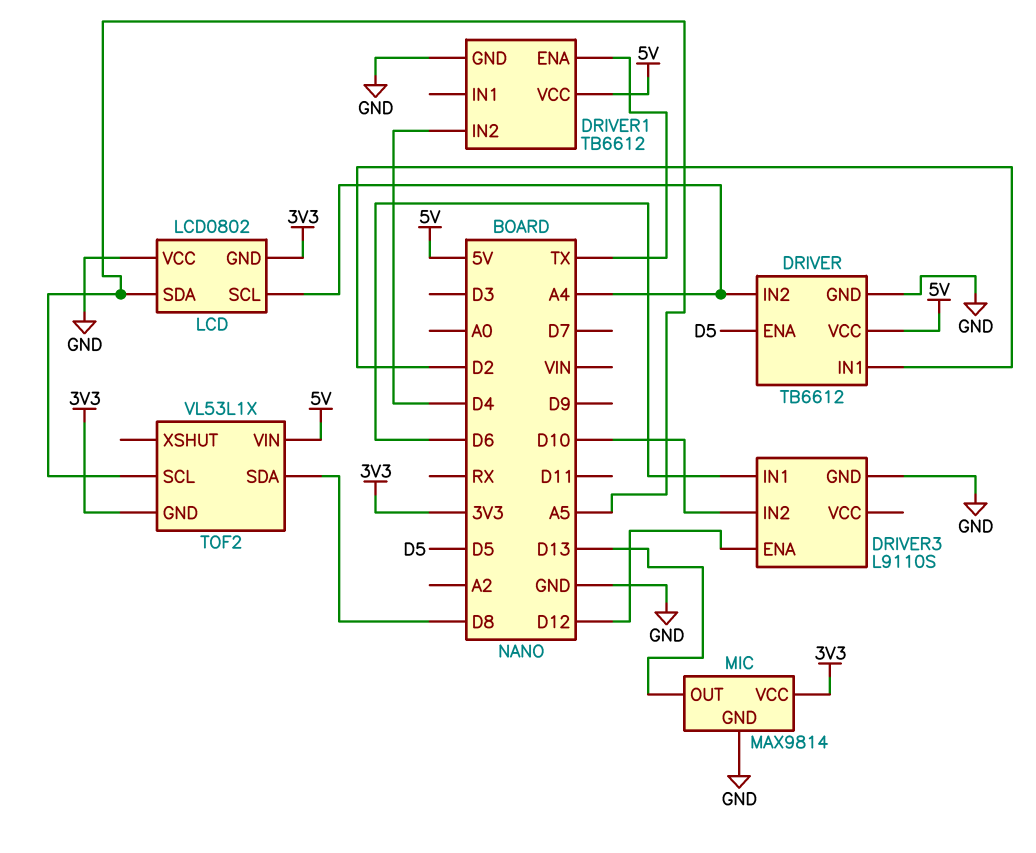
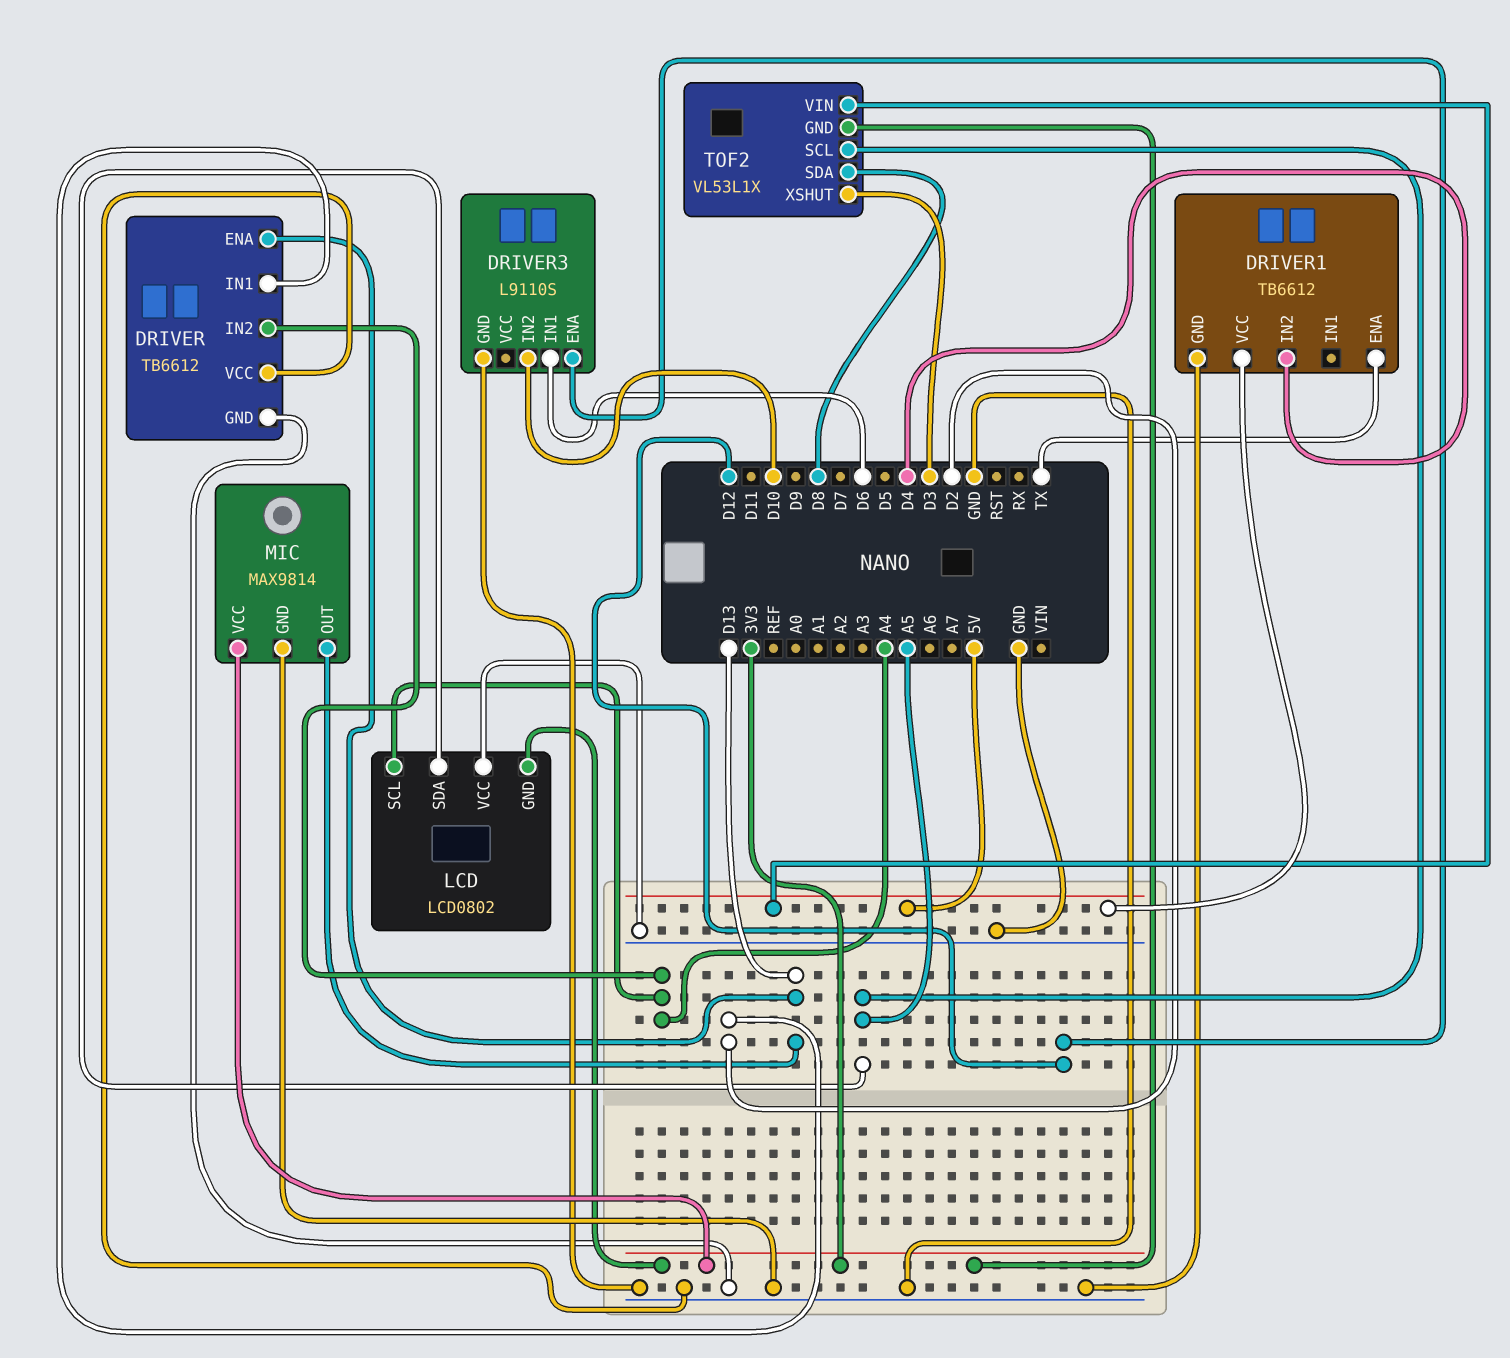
DRIVER pin ENA: D5 -> D13
DRIVER pin VCC: 5V -> GND
TOF2 pin XSHUT: none -> D3

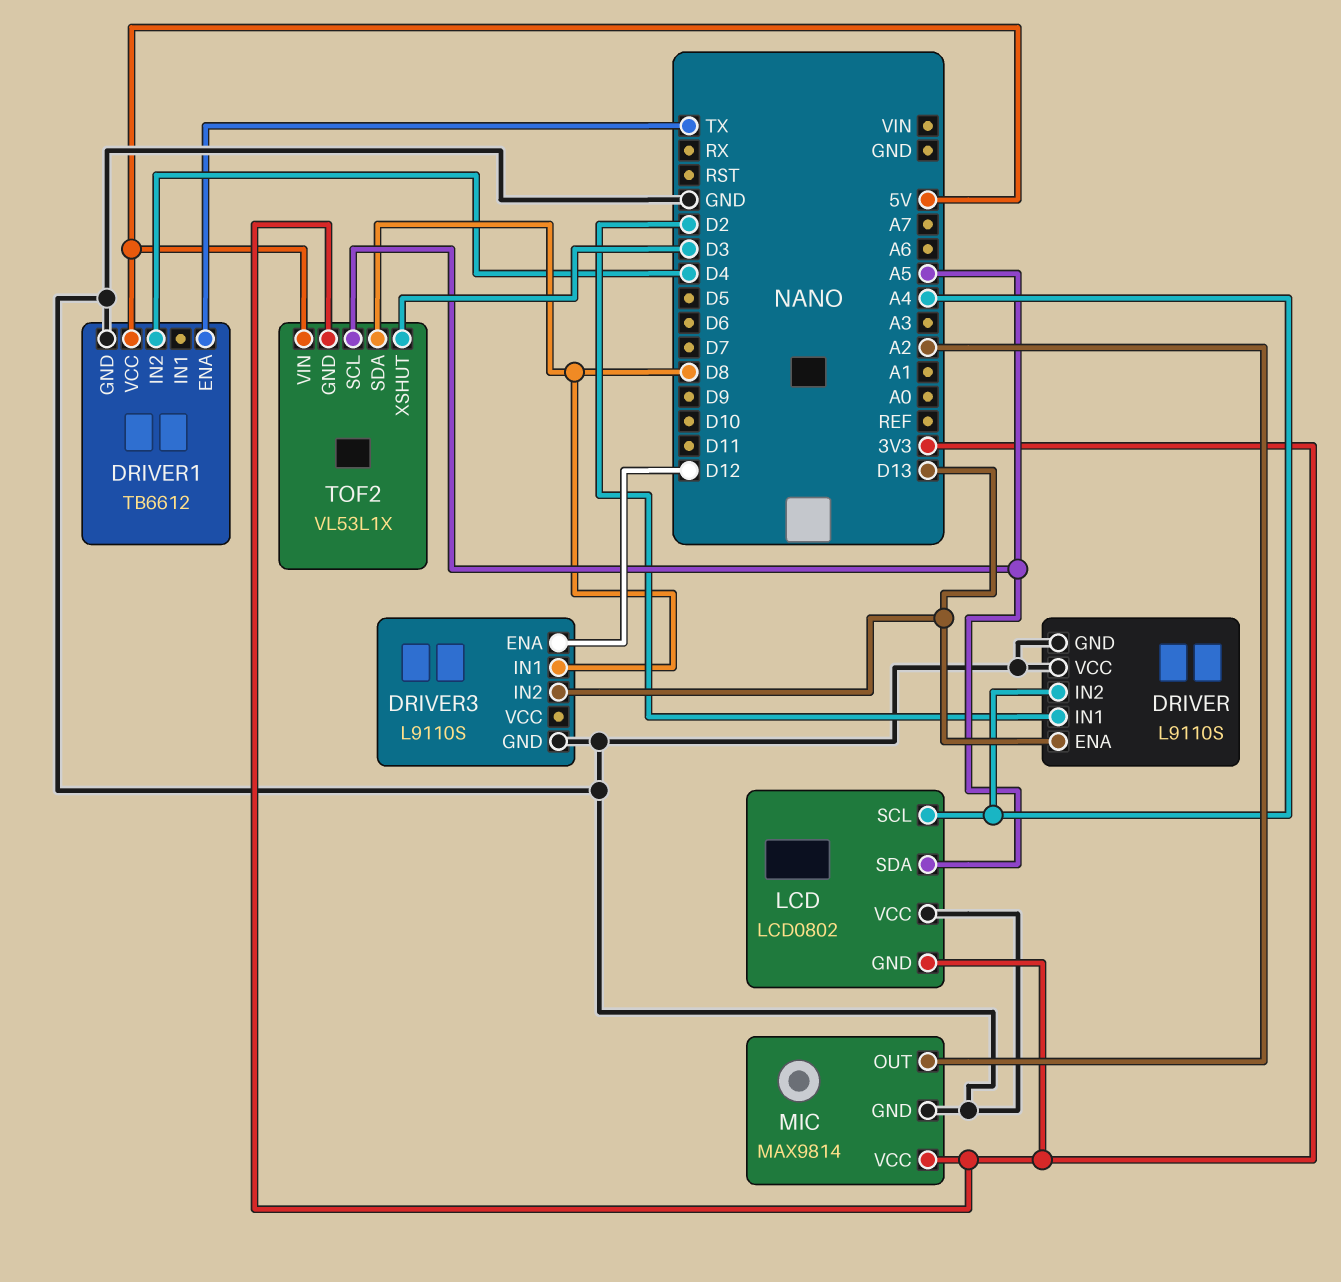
DRIVER: TB6612 -> L9110S
DRIVER3 pin IN1: D6 -> D8
DRIVER3 pin IN2: D10 -> D13
MIC pin OUT: D13 -> A2

